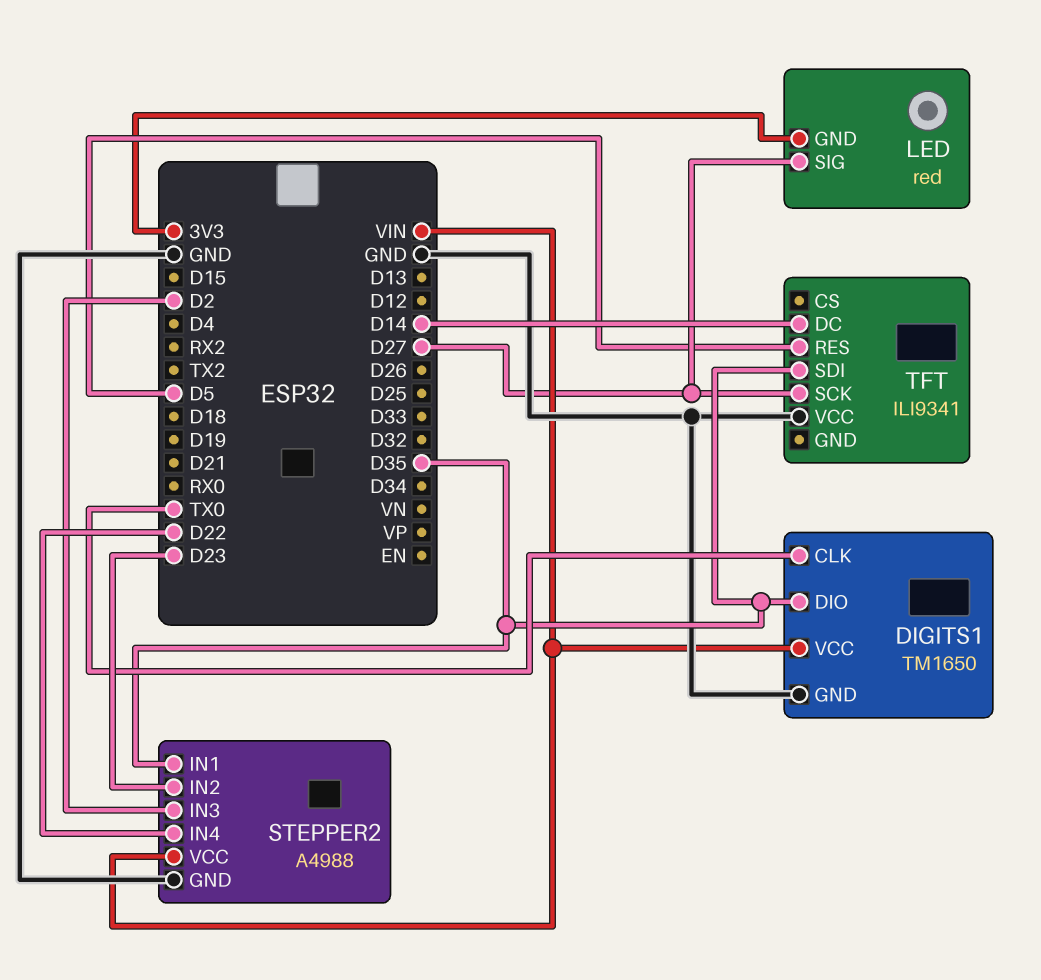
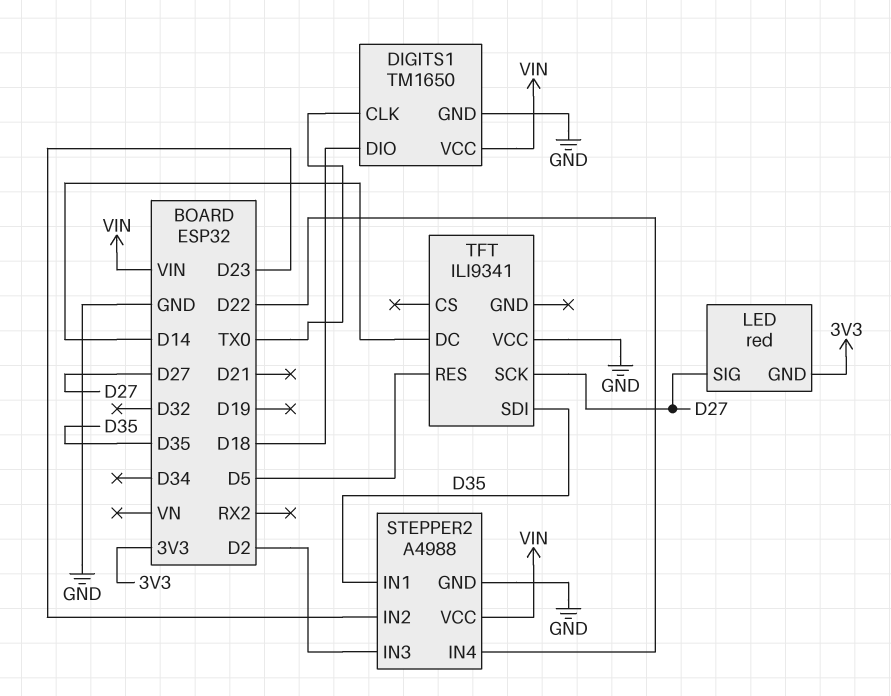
DIGITS1 pin DIO: D35 -> D18

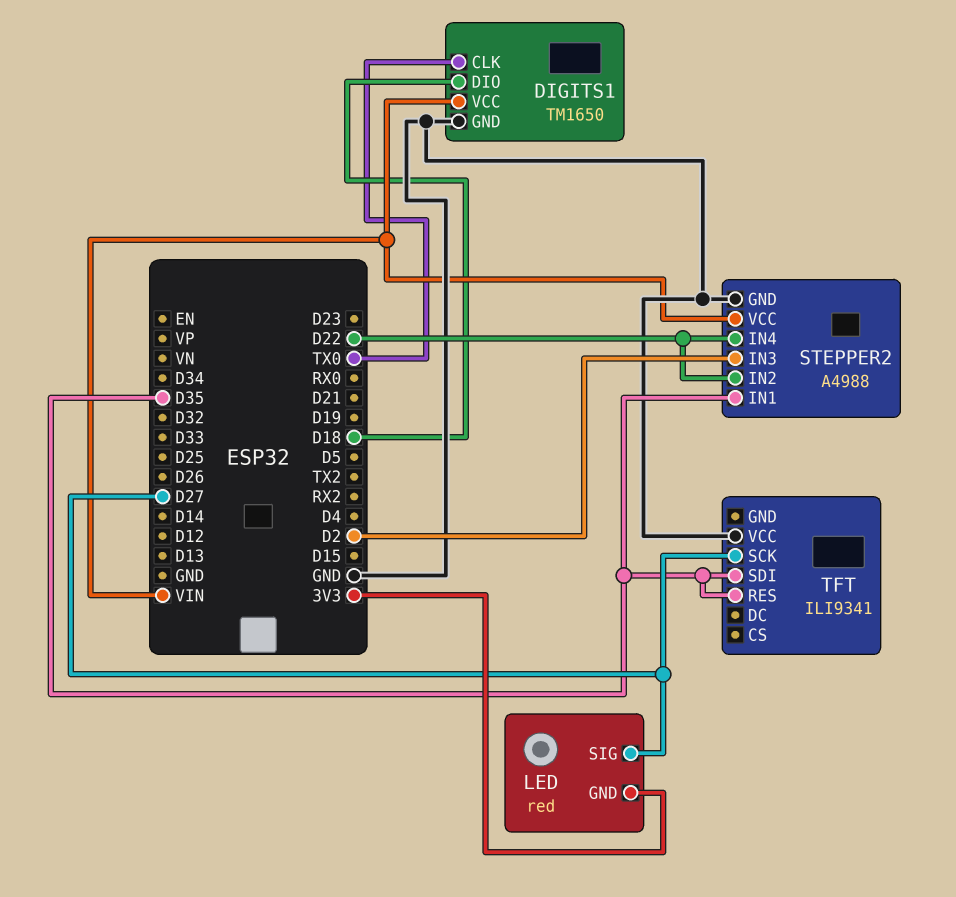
STEPPER2 pin IN2: D23 -> D22
TFT pin DC: D14 -> none
TFT pin RES: D5 -> D35

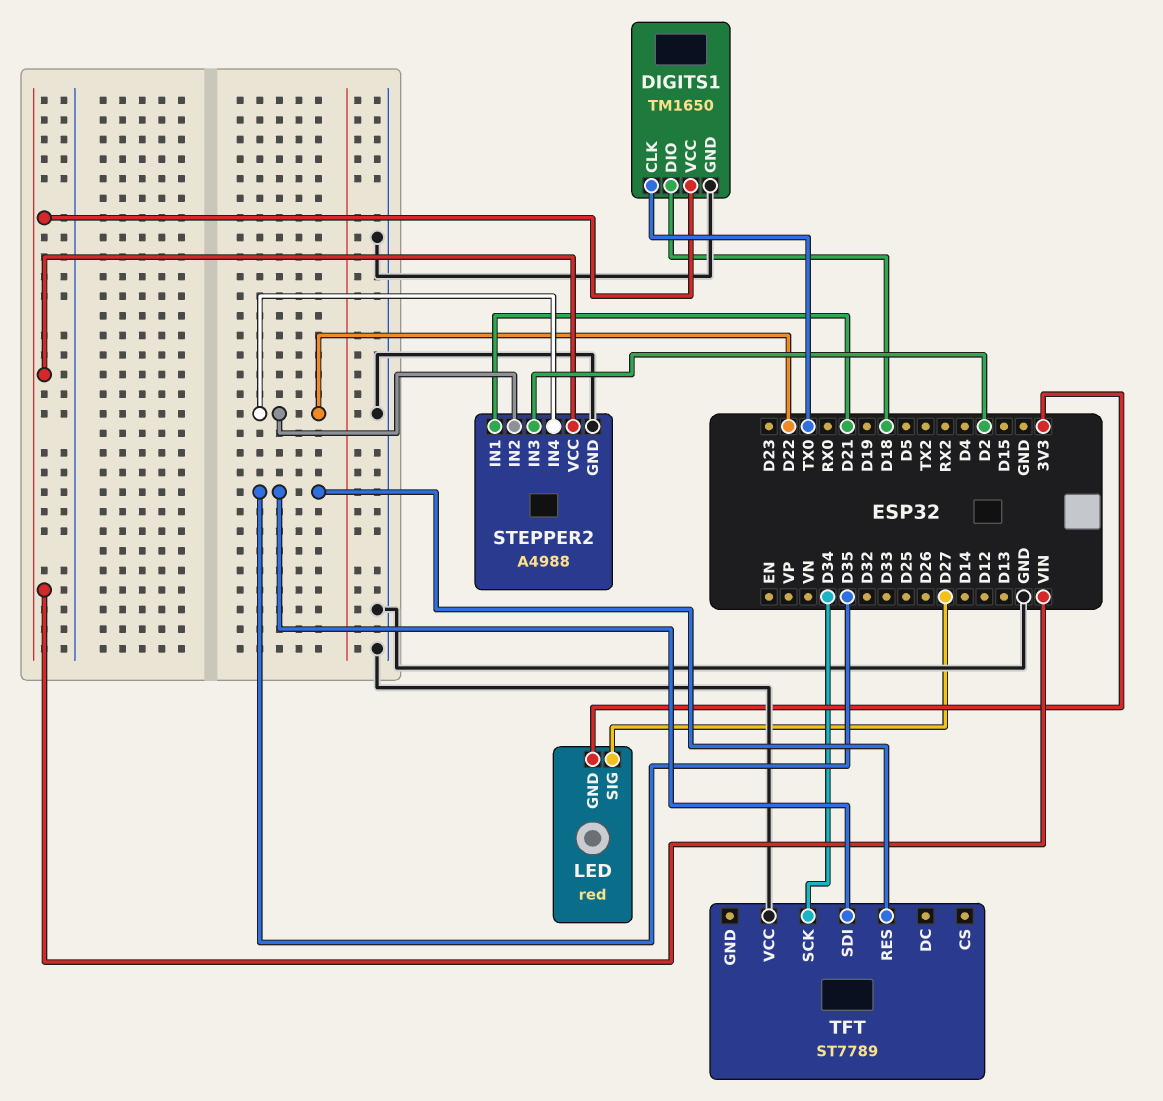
STEPPER2 pin IN1: D35 -> D21
TFT: ILI9341 -> ST7789
TFT pin SCK: D27 -> D34

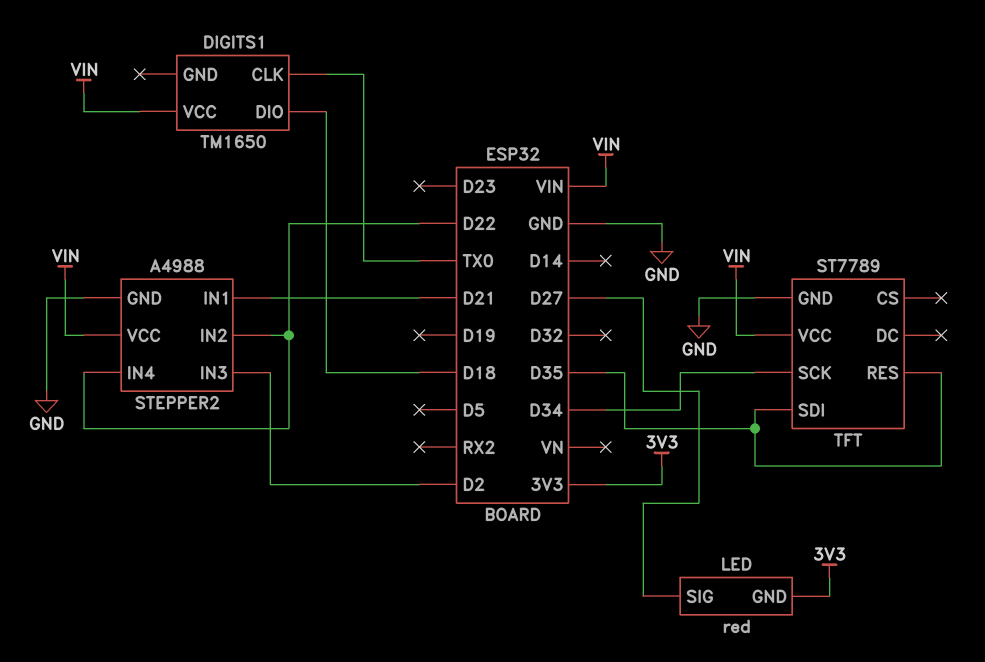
DIGITS1 pin GND: GND -> none
TFT pin GND: none -> GND
TFT pin VCC: GND -> VIN

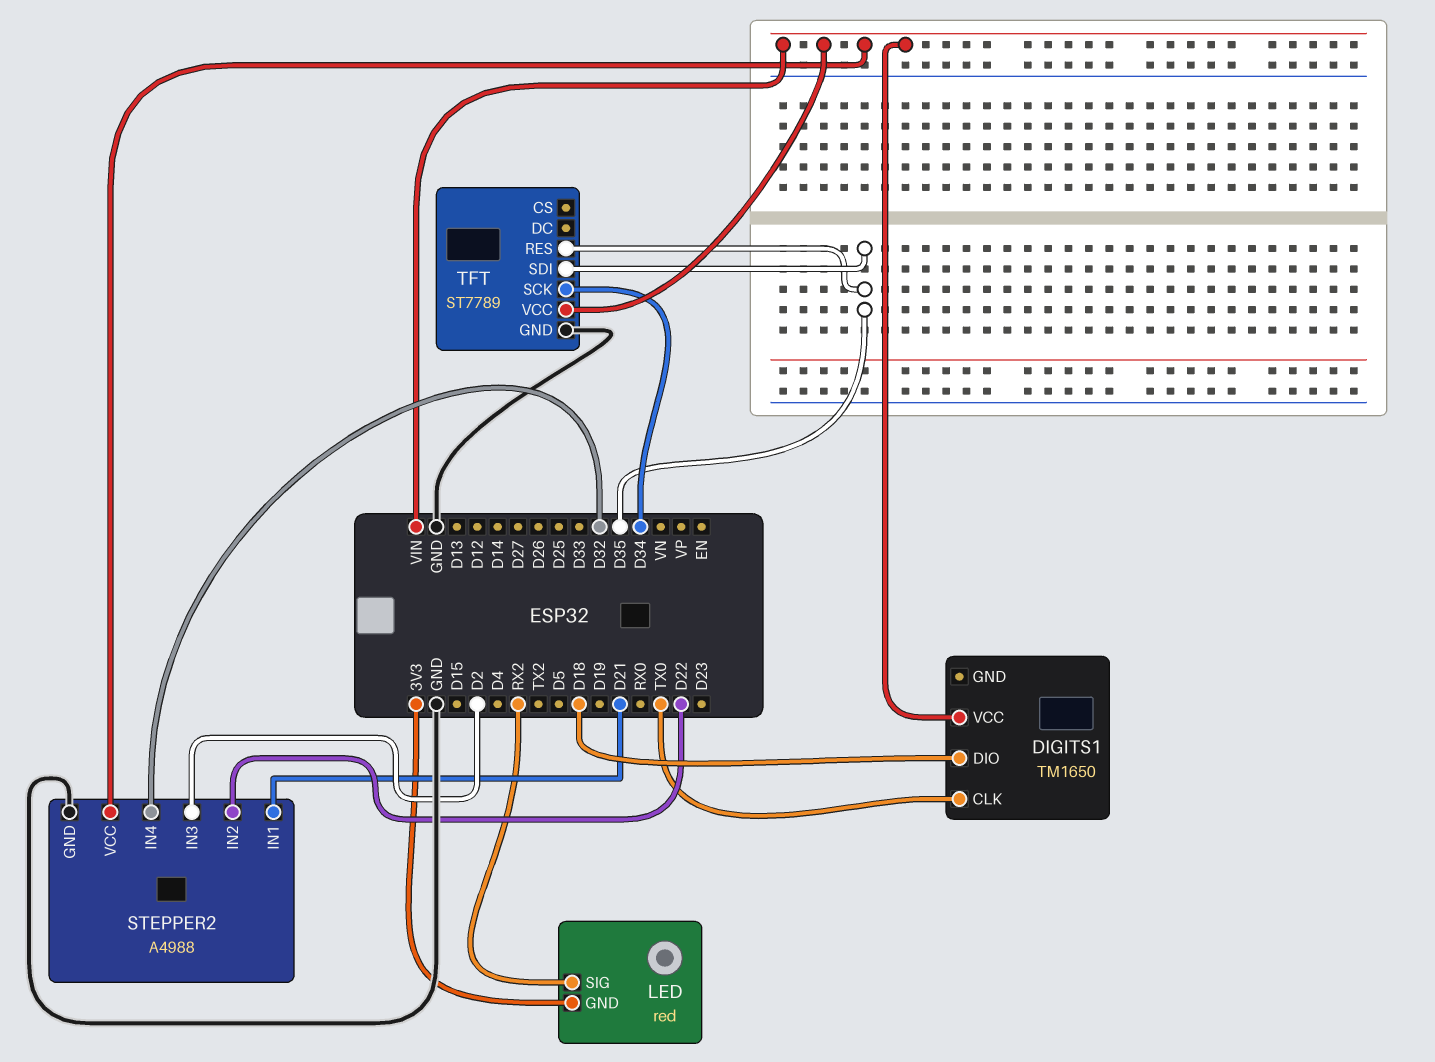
LED pin SIG: D27 -> RX2
STEPPER2 pin IN4: D22 -> D32

